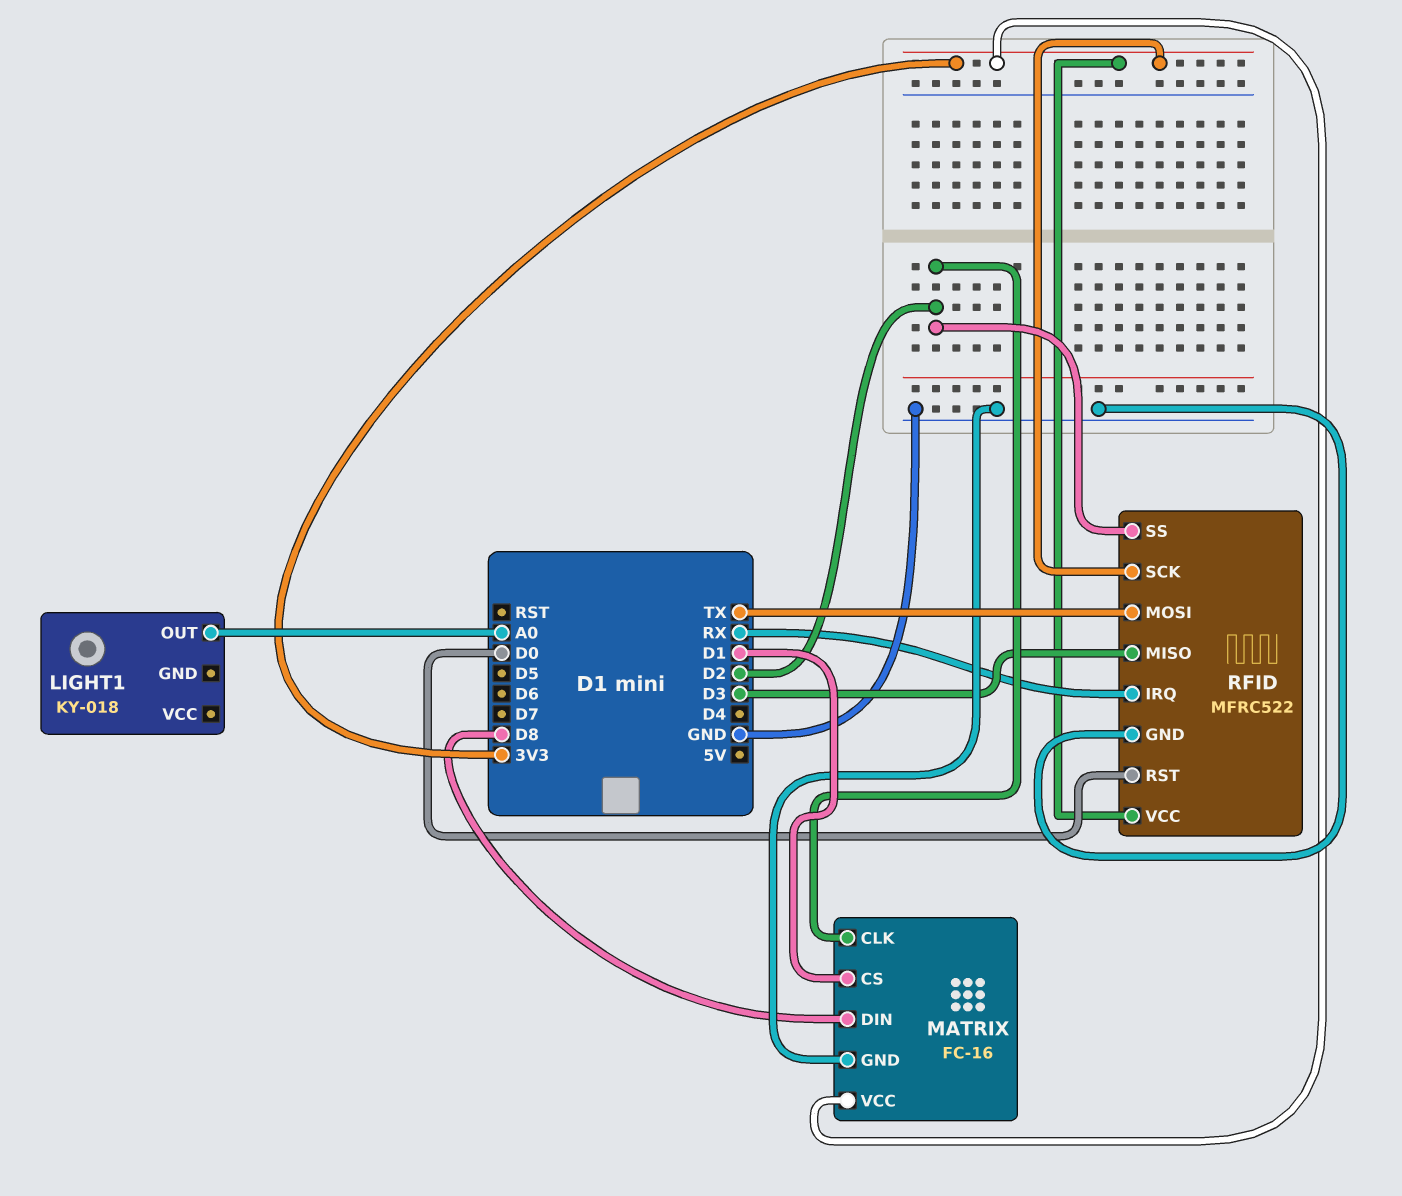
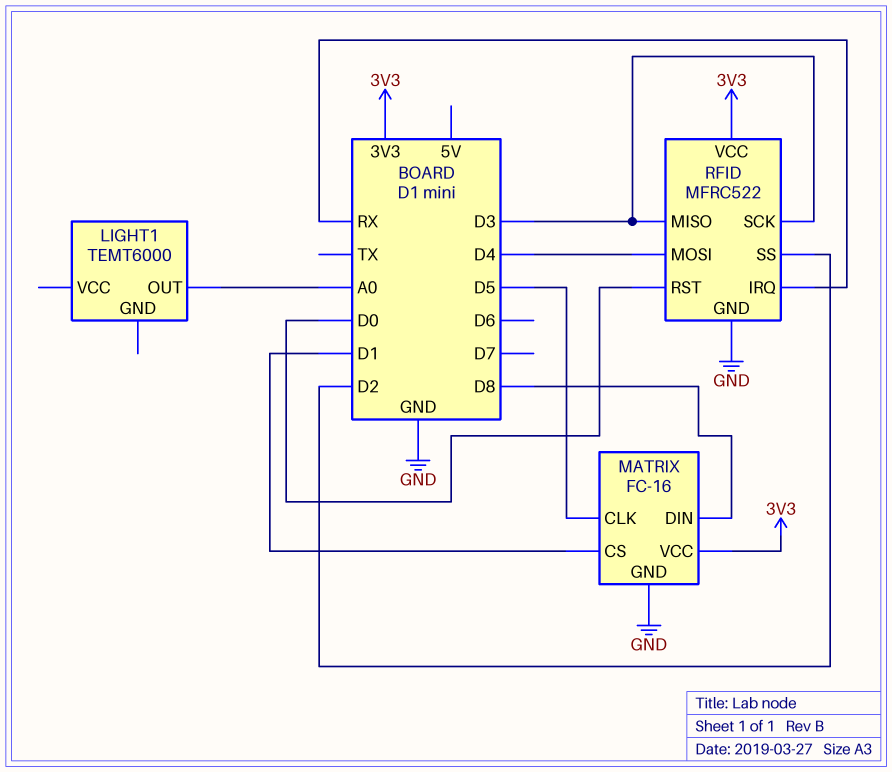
LIGHT1: KY-018 -> TEMT6000
MATRIX pin CLK: D2 -> D5
RFID pin MOSI: TX -> D4
RFID pin SCK: 3V3 -> D3

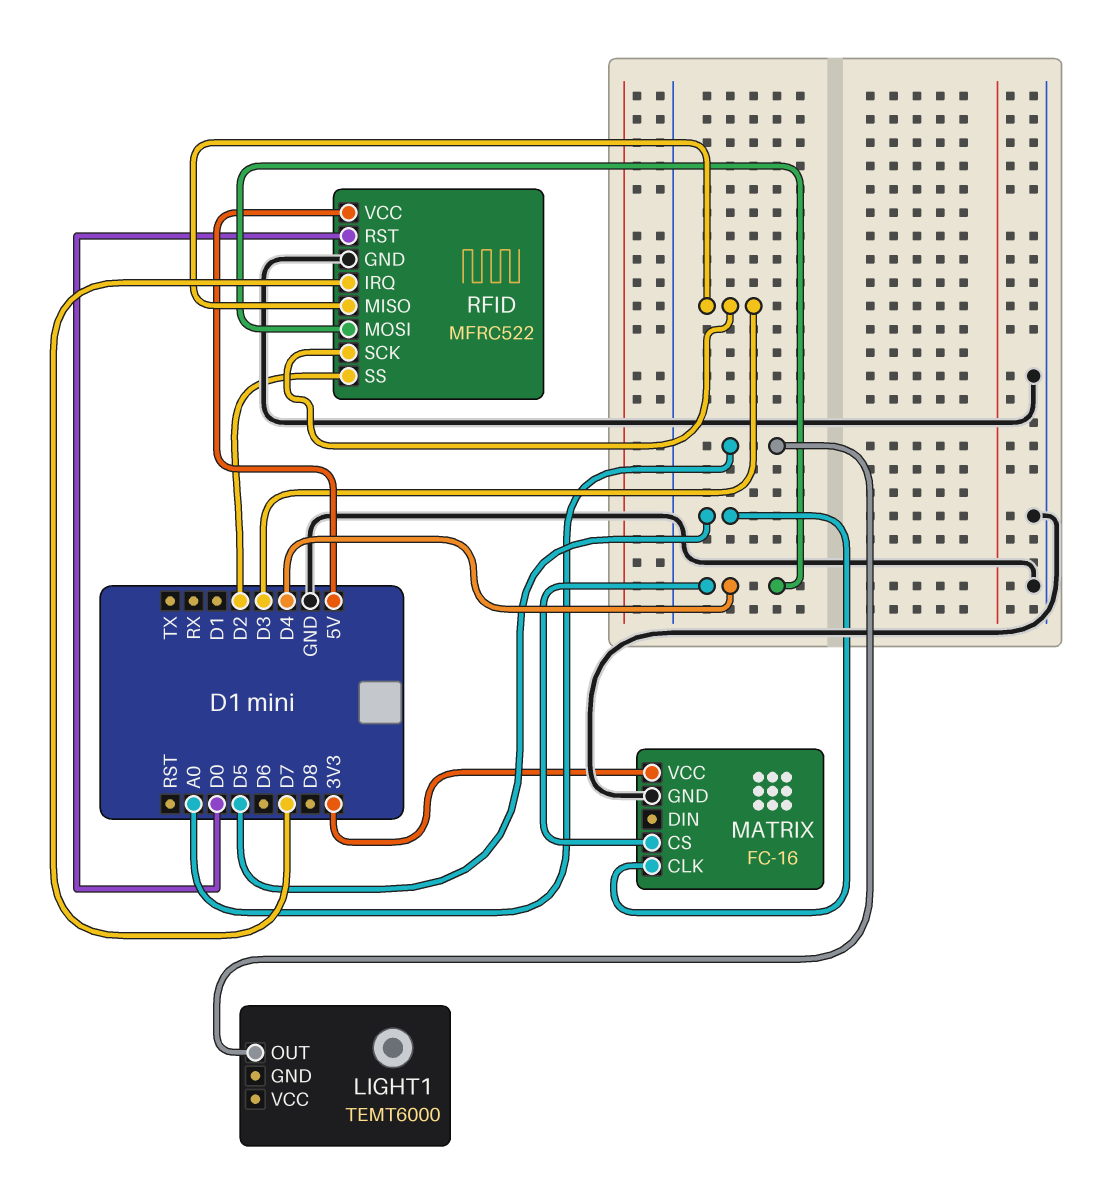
MATRIX pin CS: D1 -> D4
MATRIX pin DIN: D8 -> none
RFID pin IRQ: RX -> D7
RFID pin VCC: 3V3 -> 5V

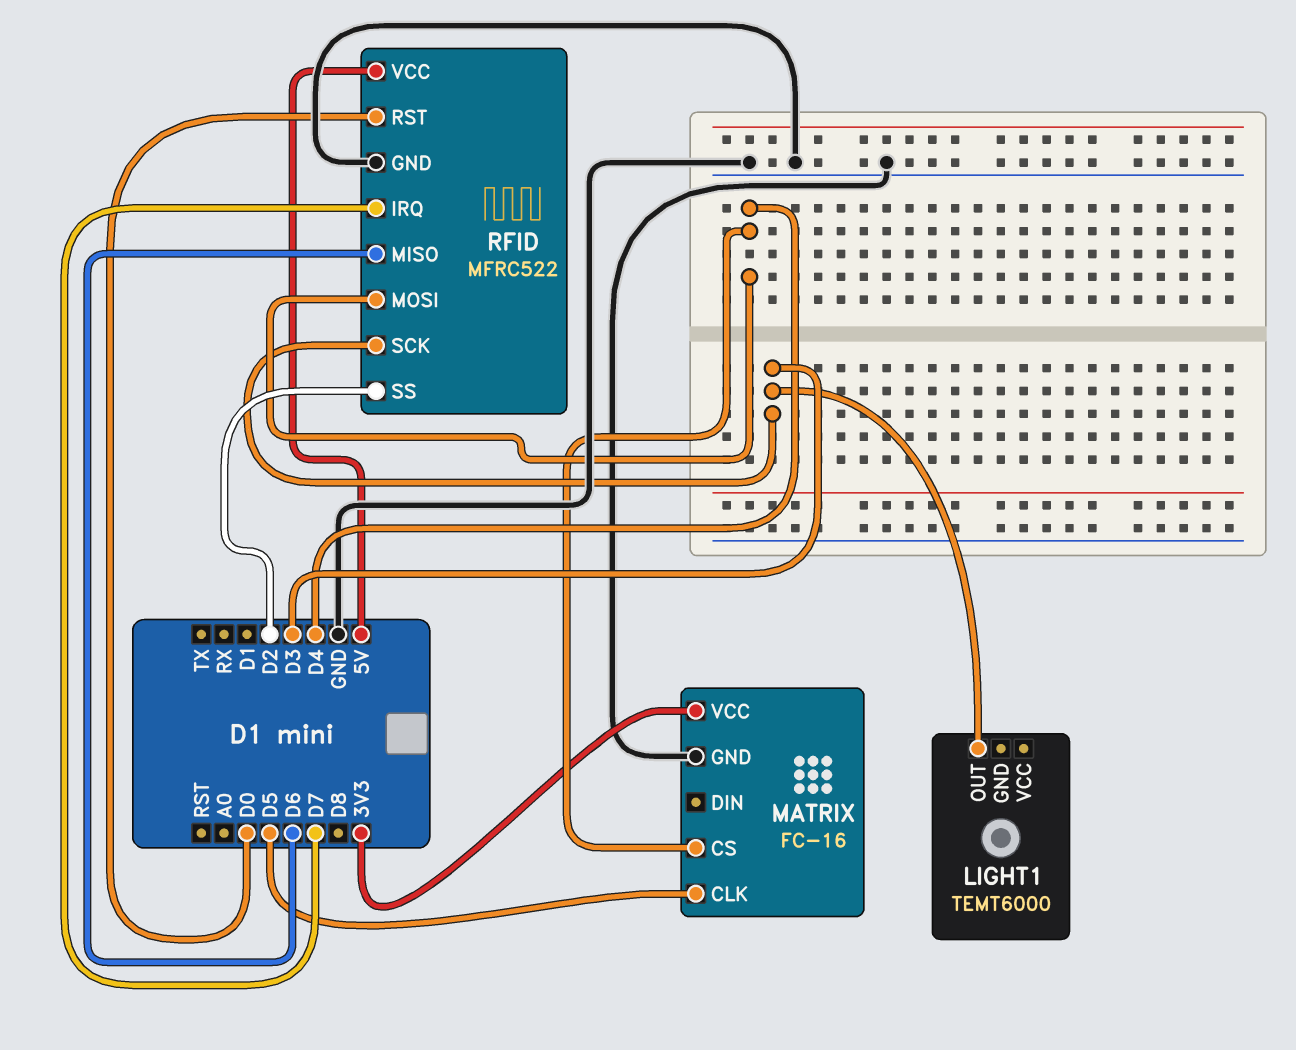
LIGHT1 pin OUT: A0 -> D3
RFID pin MISO: D3 -> D6

